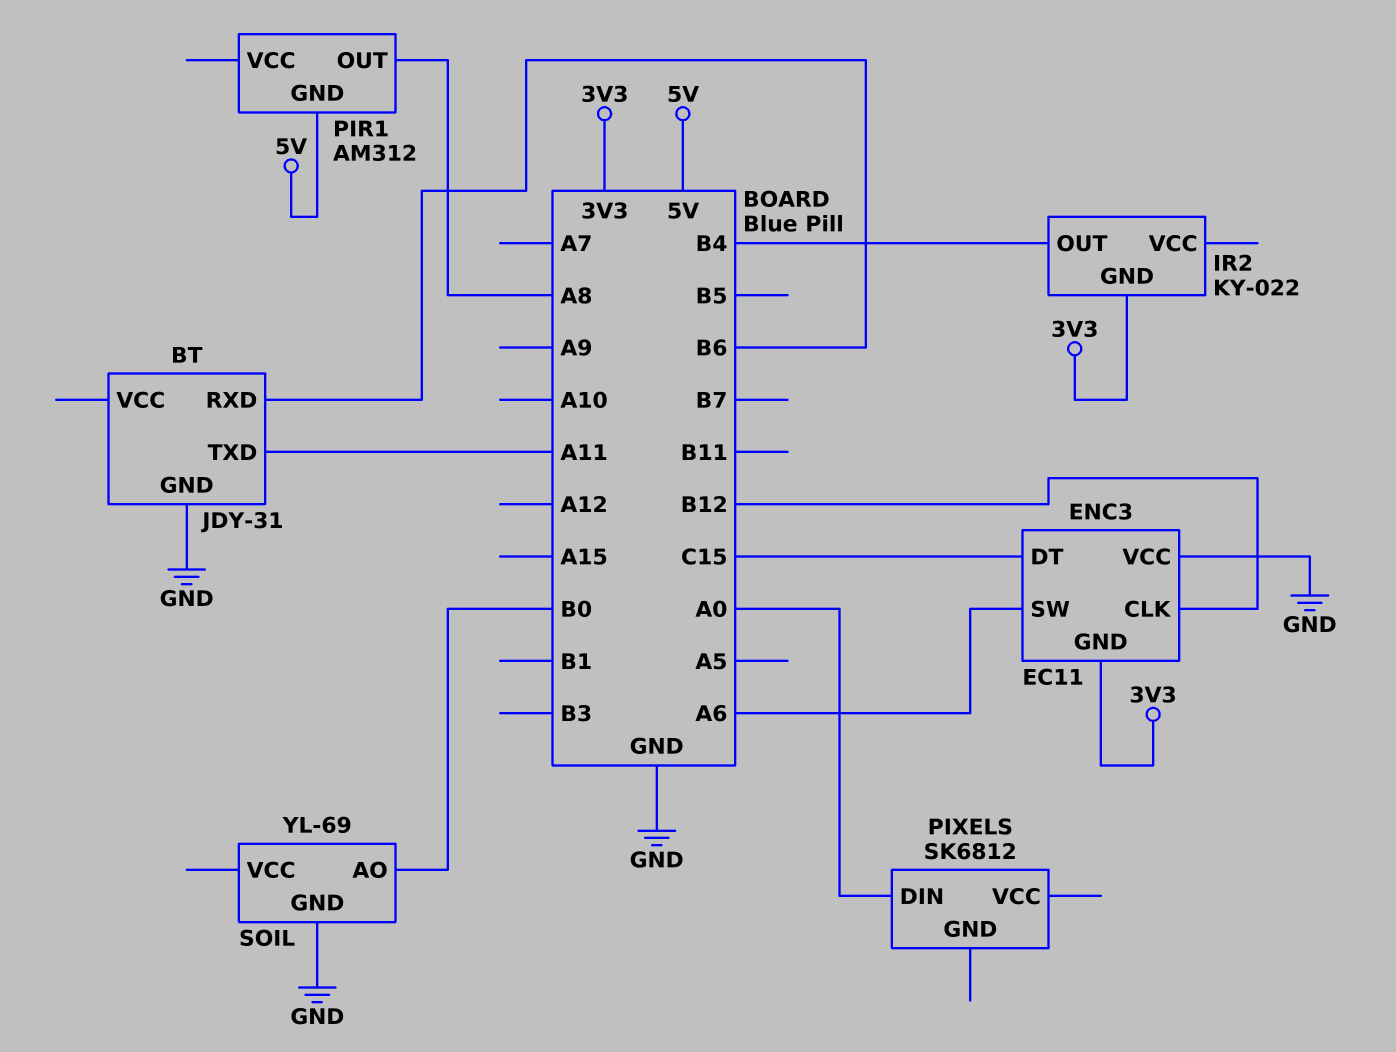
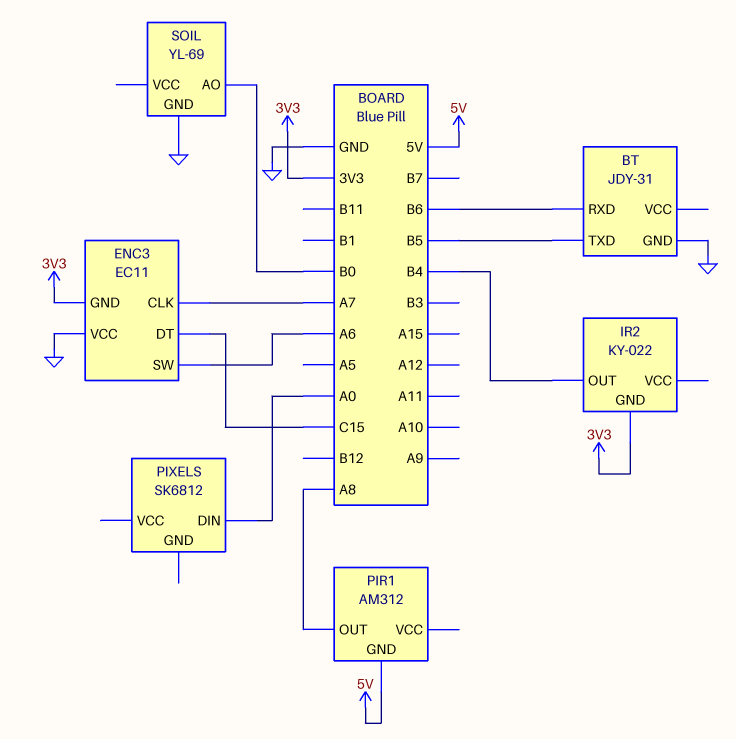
BT pin TXD: A11 -> B5
ENC3 pin CLK: B12 -> A7

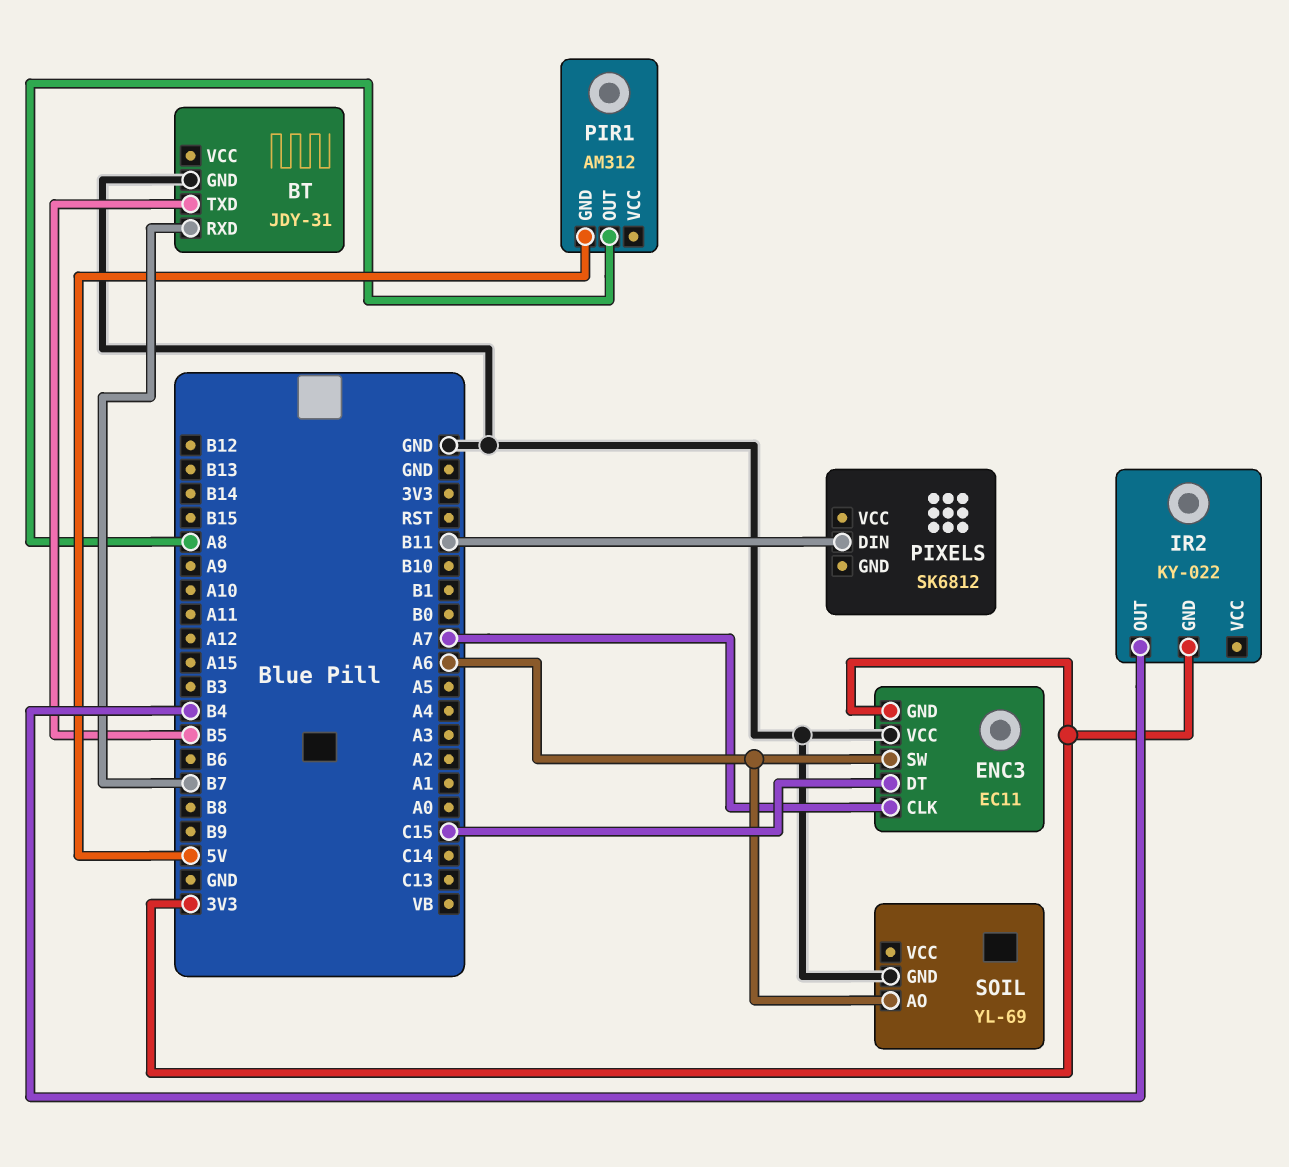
BT pin RXD: B6 -> B7
PIXELS pin DIN: A0 -> B11
SOIL pin AO: B0 -> A6

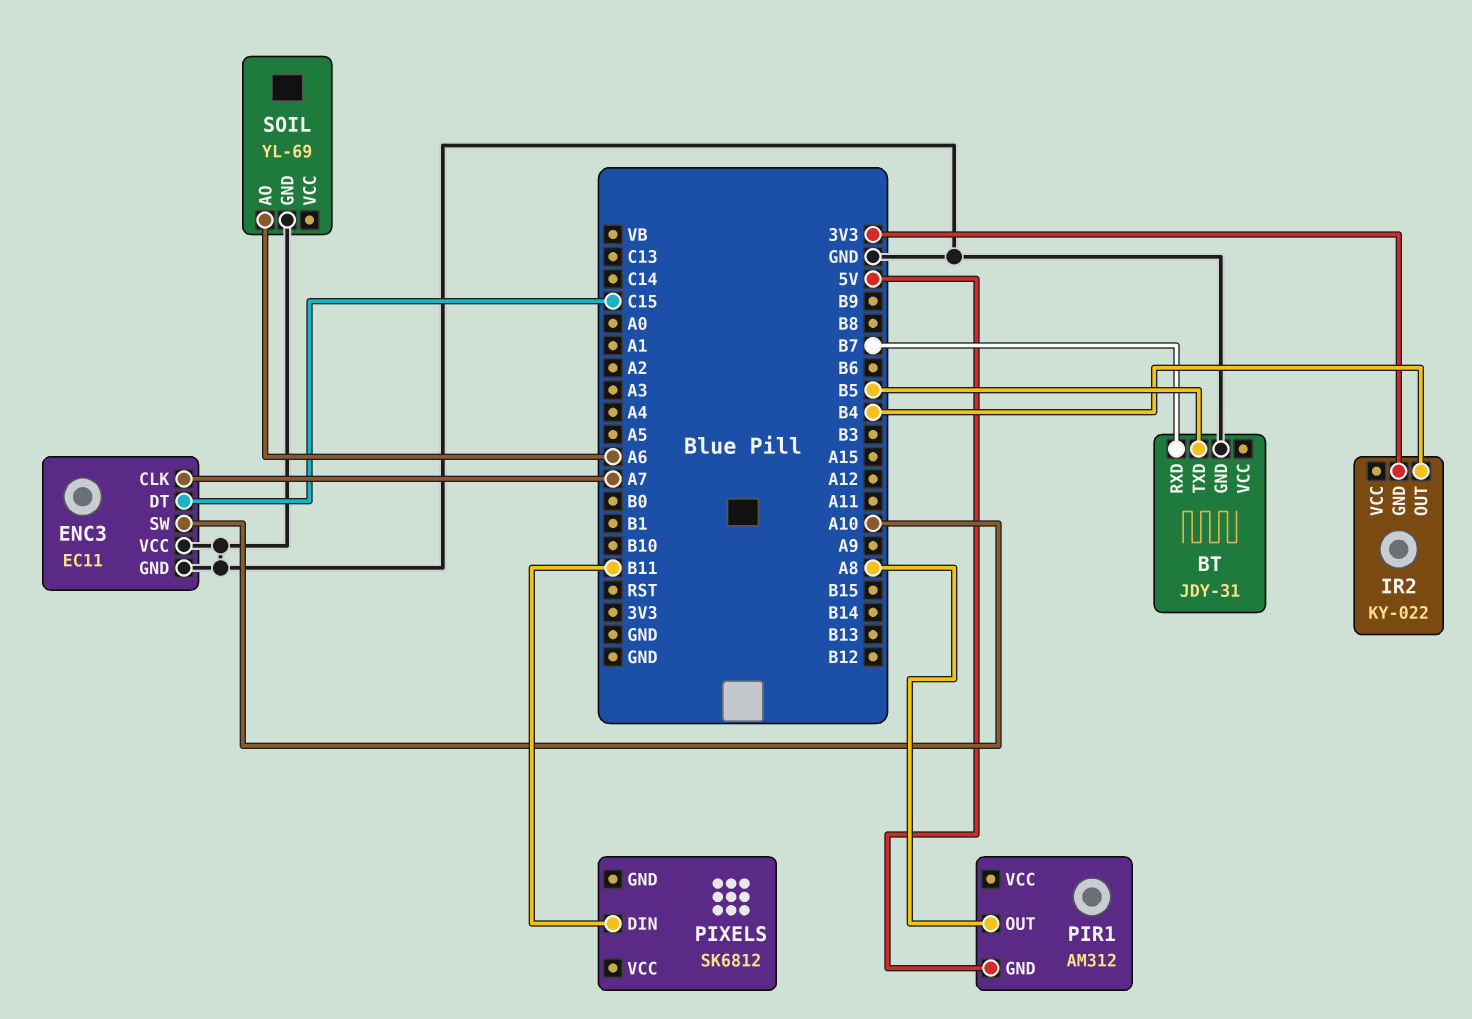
ENC3 pin GND: 3V3 -> GND
ENC3 pin SW: A6 -> A10

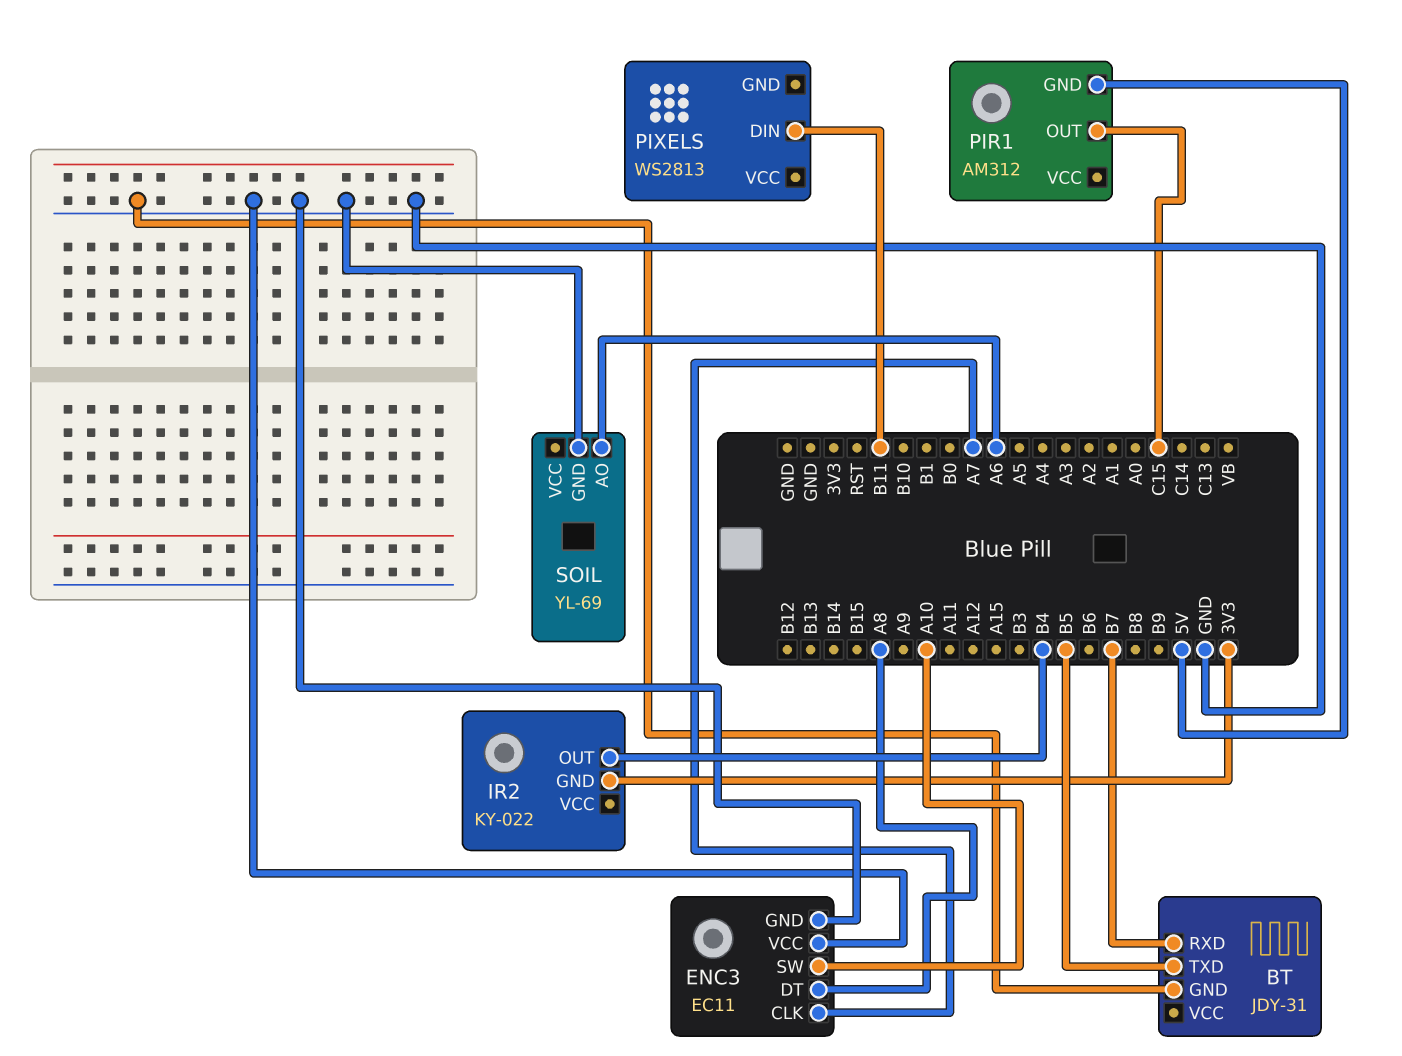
ENC3 pin DT: C15 -> A8
PIR1 pin OUT: A8 -> C15
PIXELS: SK6812 -> WS2813

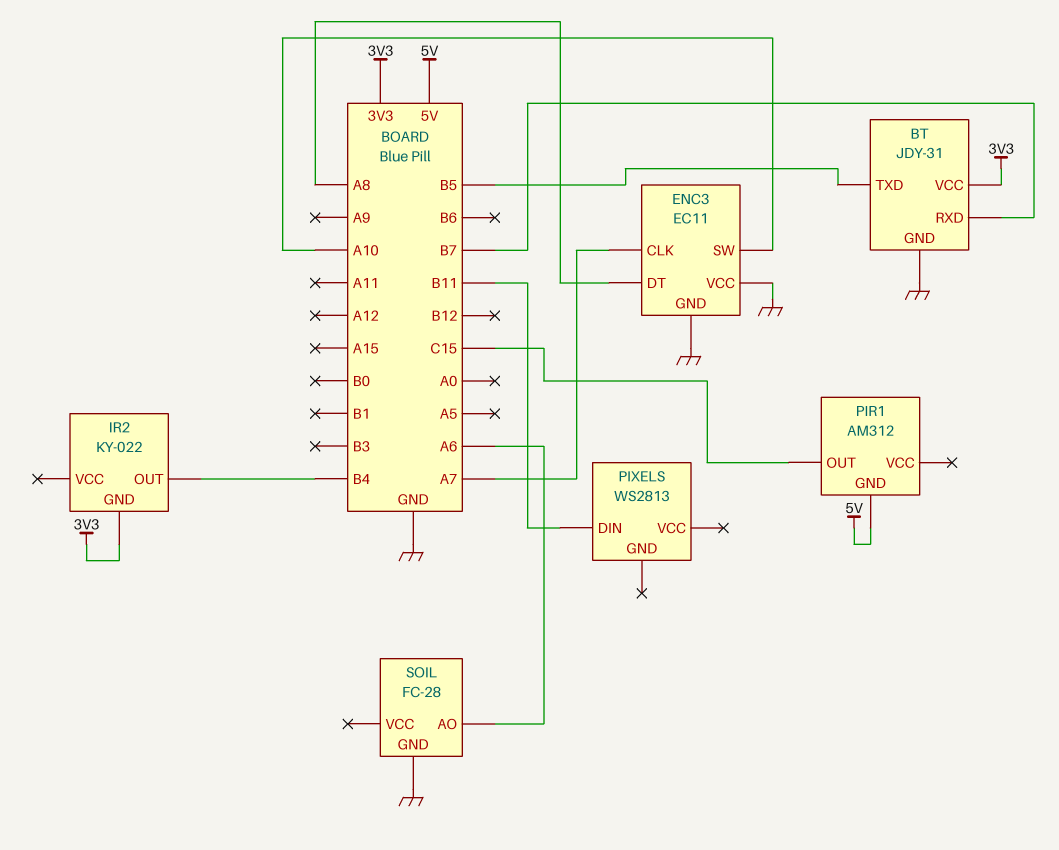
BT pin VCC: none -> 3V3
SOIL: YL-69 -> FC-28

